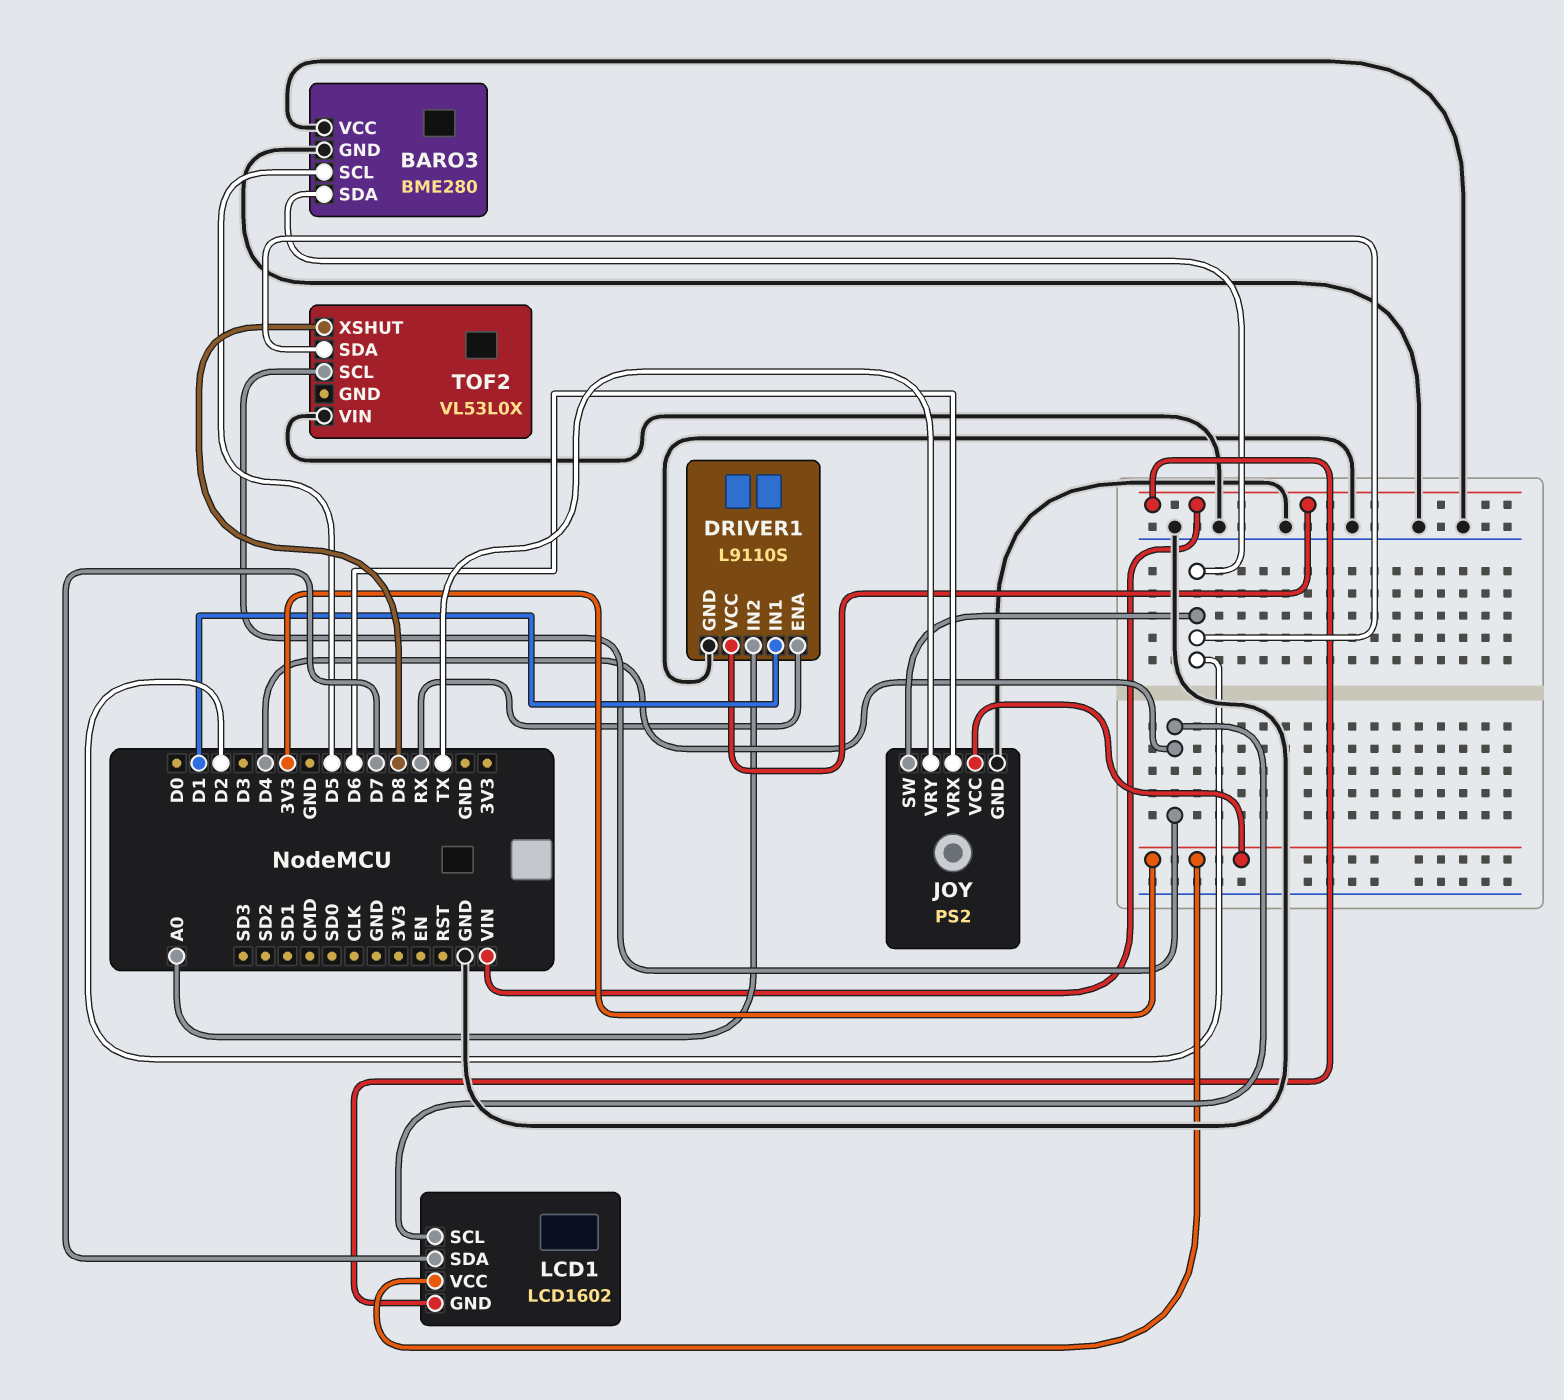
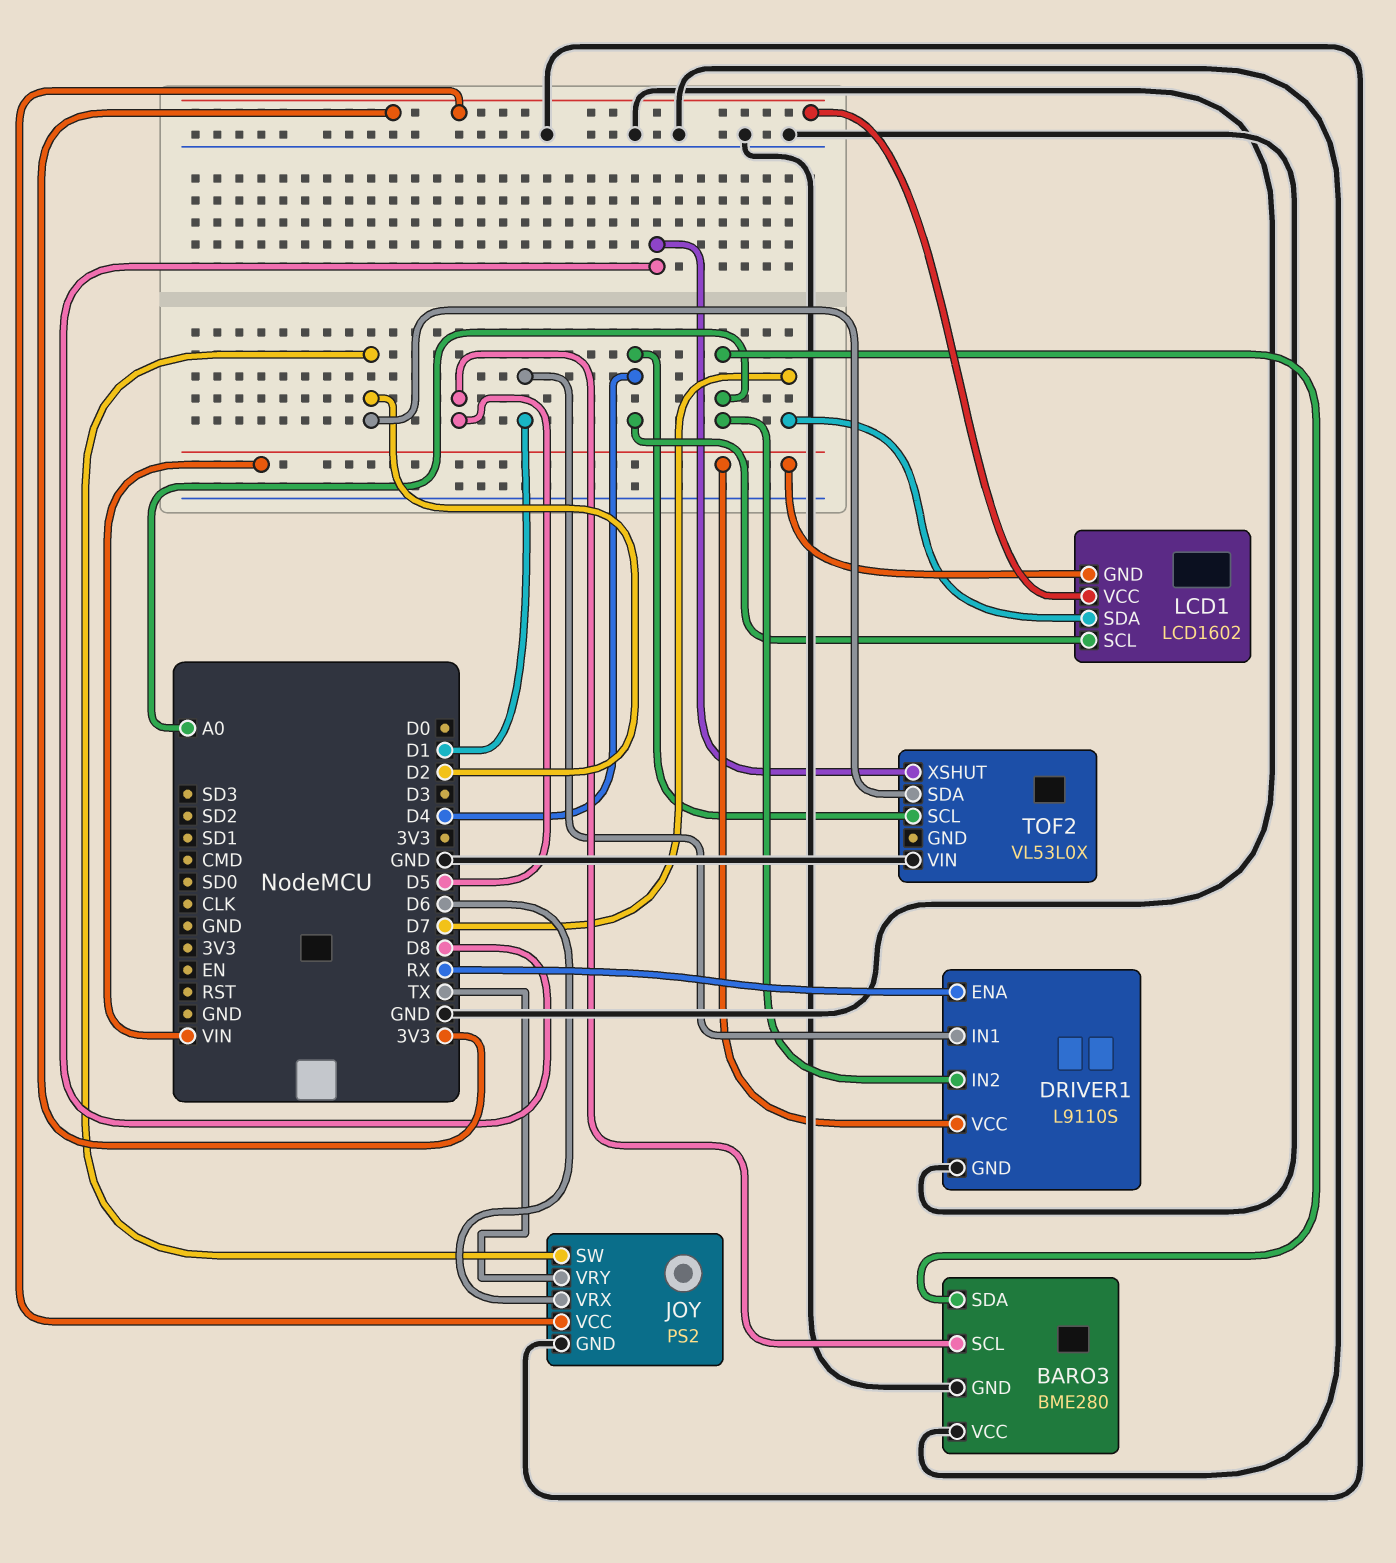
BARO3 pin SDA: D2 -> A0

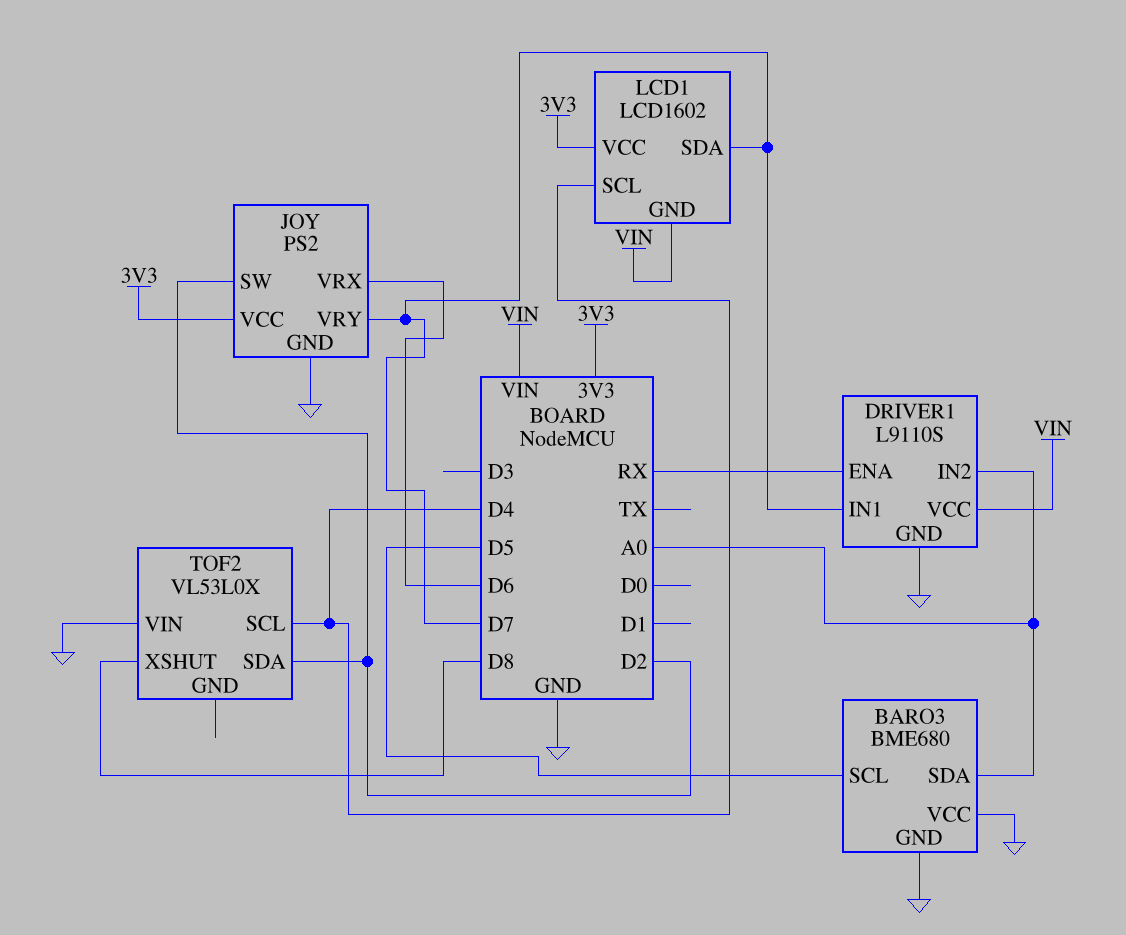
BARO3: BME280 -> BME680
DRIVER1 pin IN1: D1 -> D7
JOY pin VRY: TX -> D7

